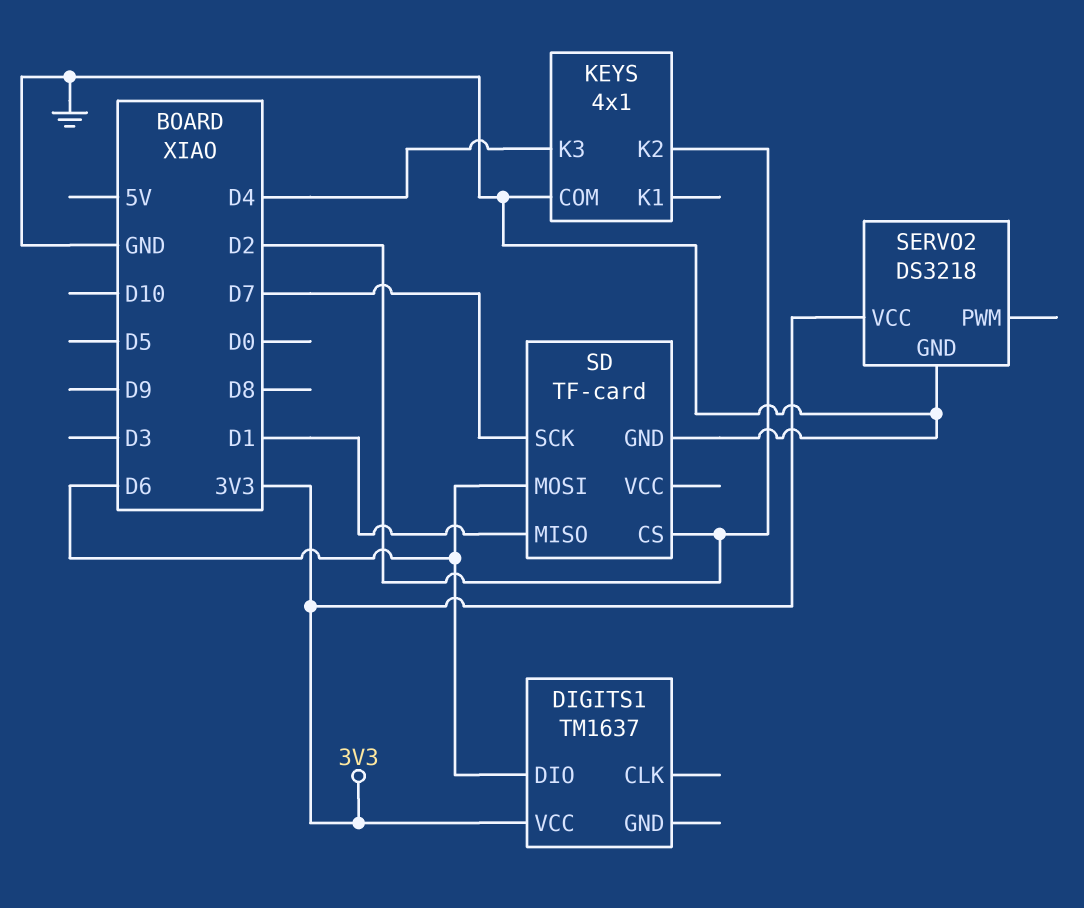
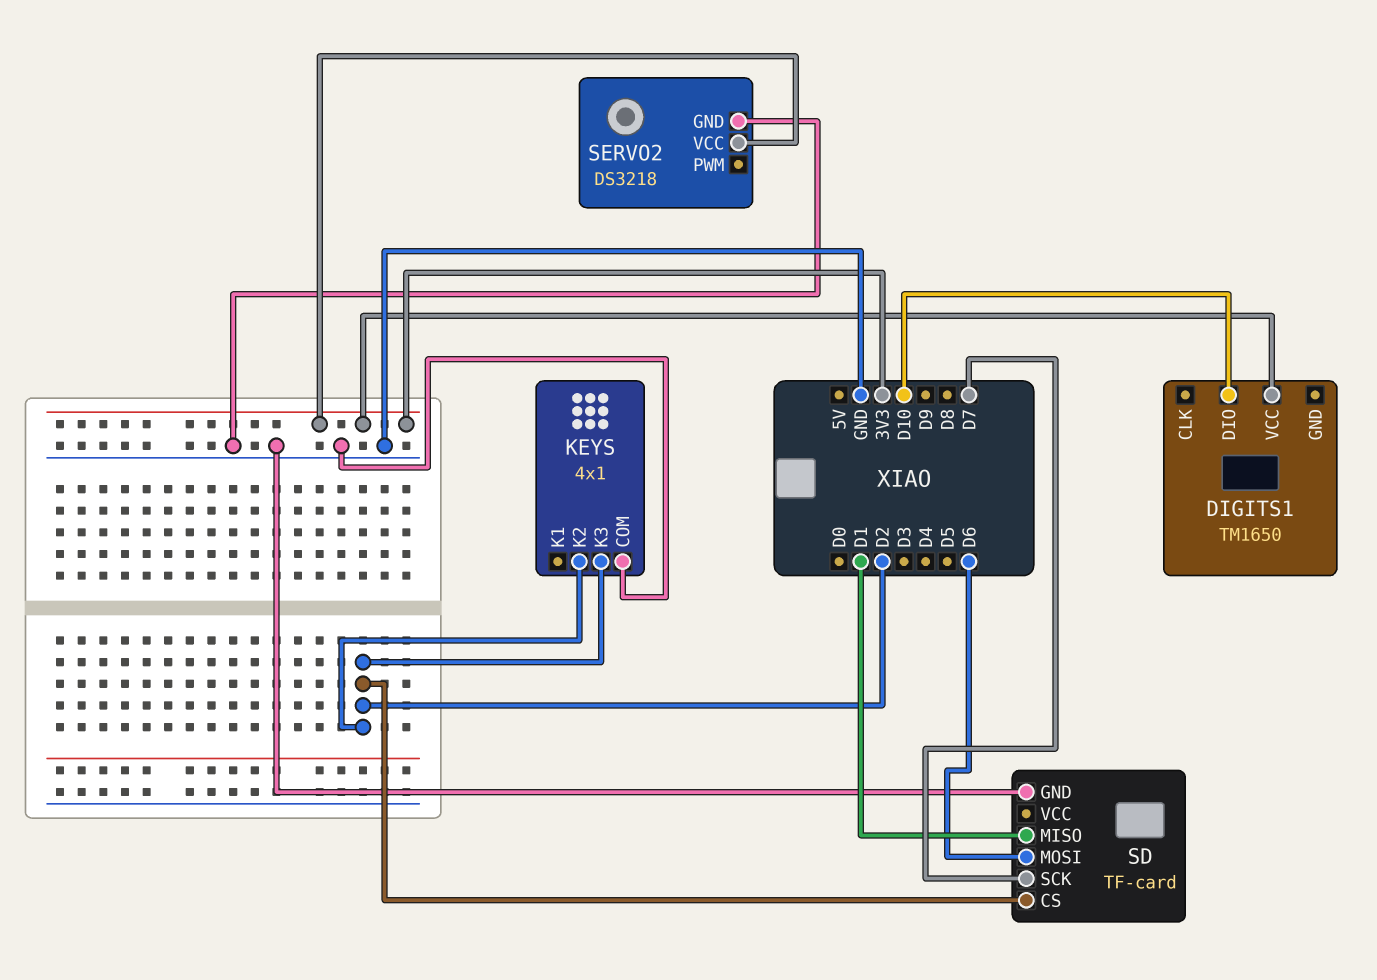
DIGITS1: TM1637 -> TM1650
DIGITS1 pin DIO: D6 -> D10
KEYS pin K3: D4 -> D2

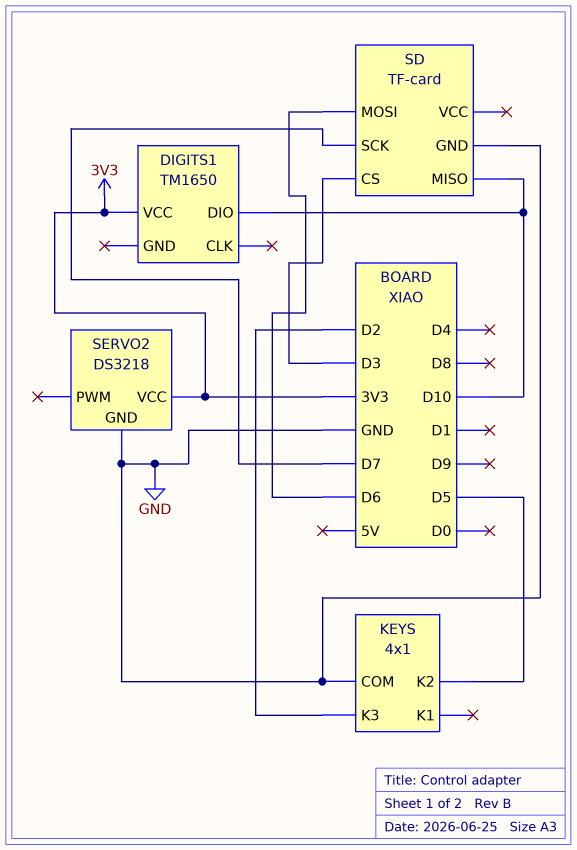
KEYS pin K2: D2 -> D5
SD pin CS: D2 -> D3
SD pin MISO: D1 -> D10

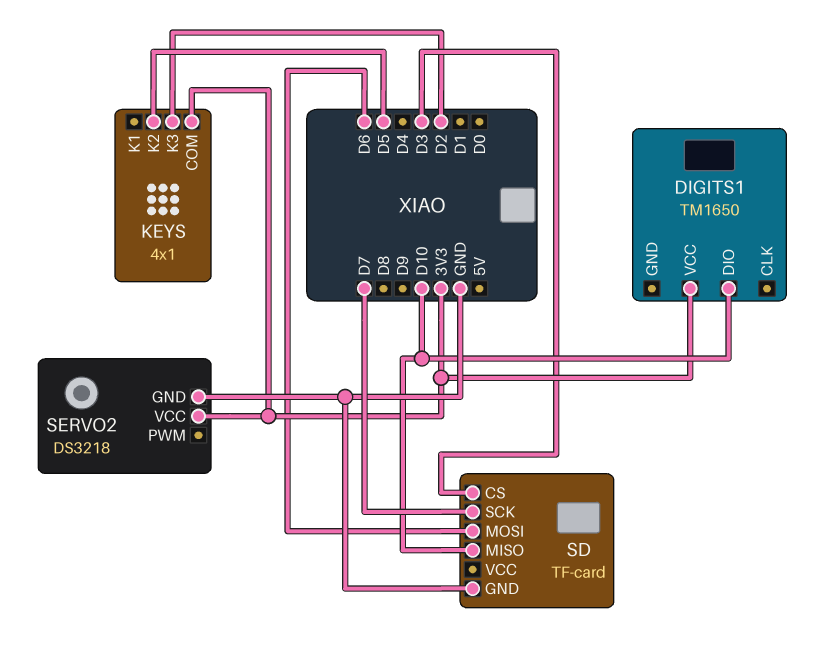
KEYS pin COM: GND -> 3V3

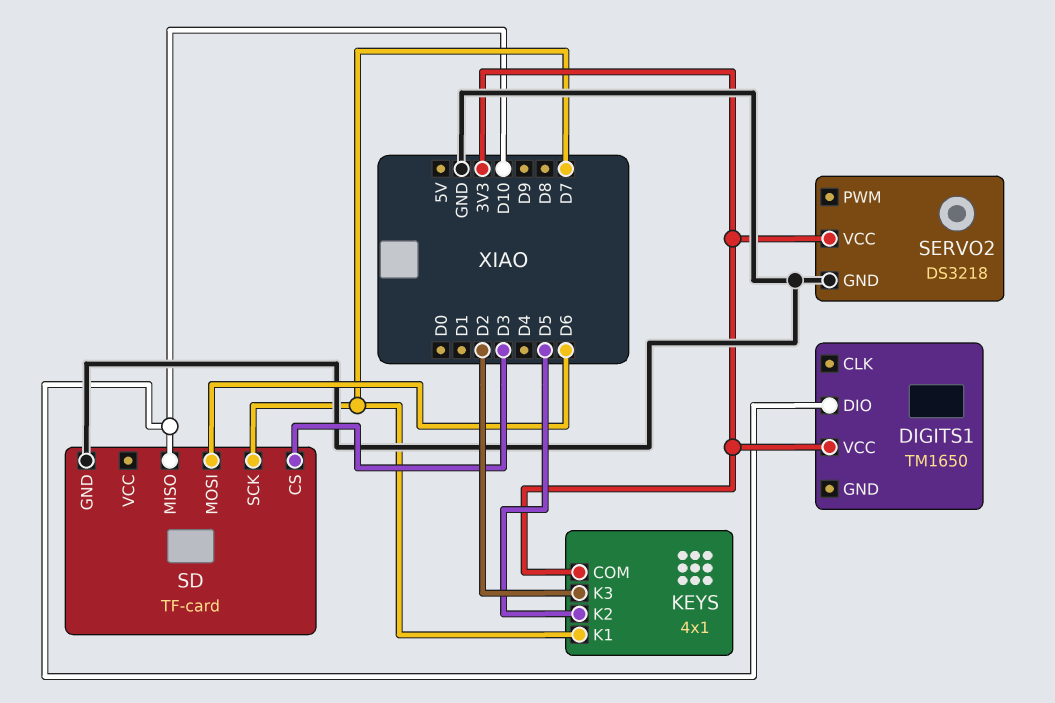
KEYS pin K1: none -> D7

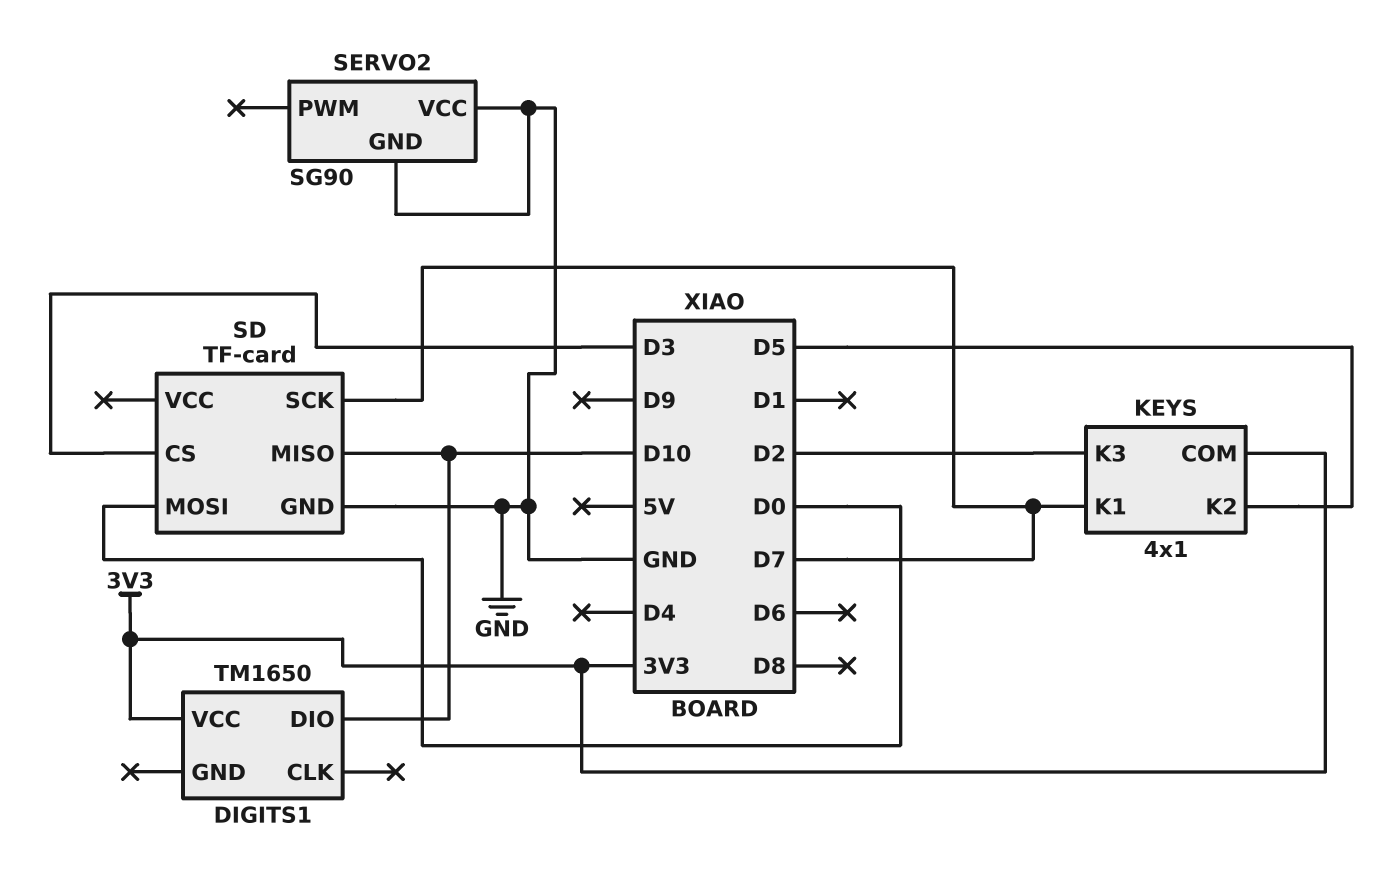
SD pin MOSI: D6 -> D0
SERVO2: DS3218 -> SG90
SERVO2 pin VCC: 3V3 -> GND

